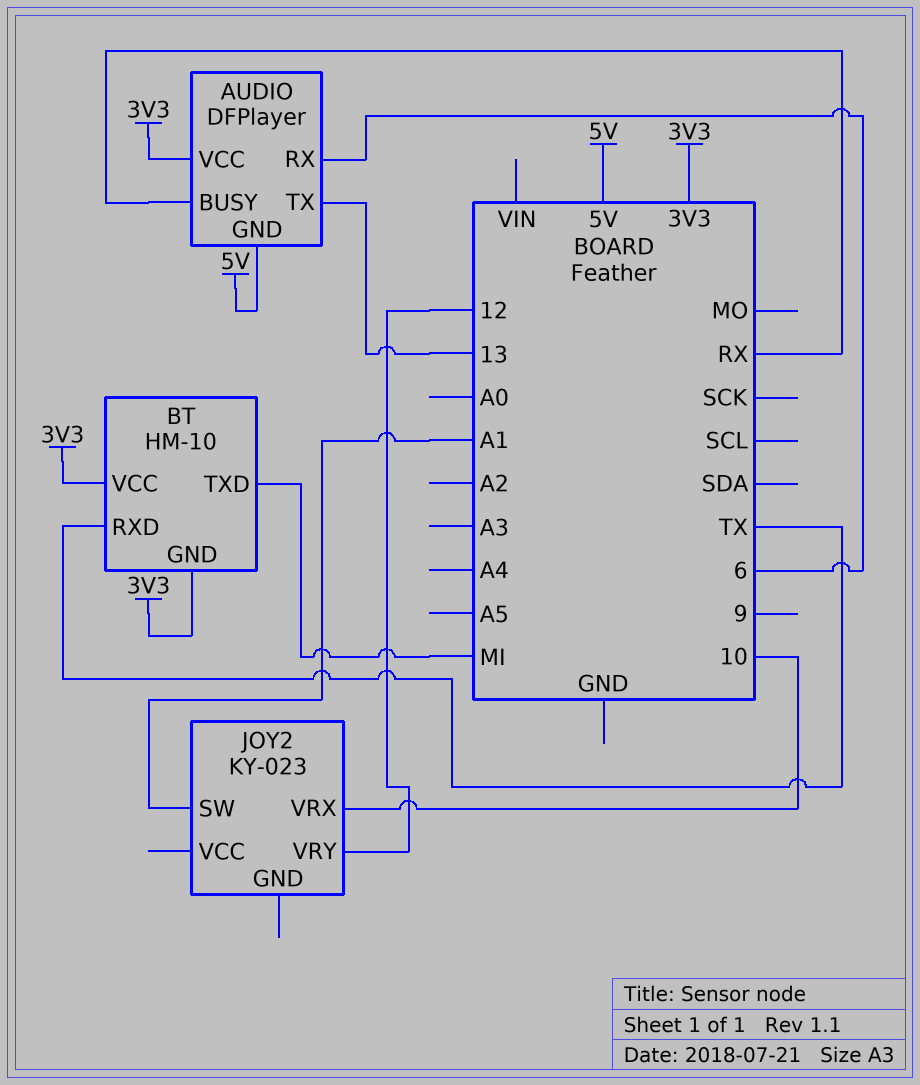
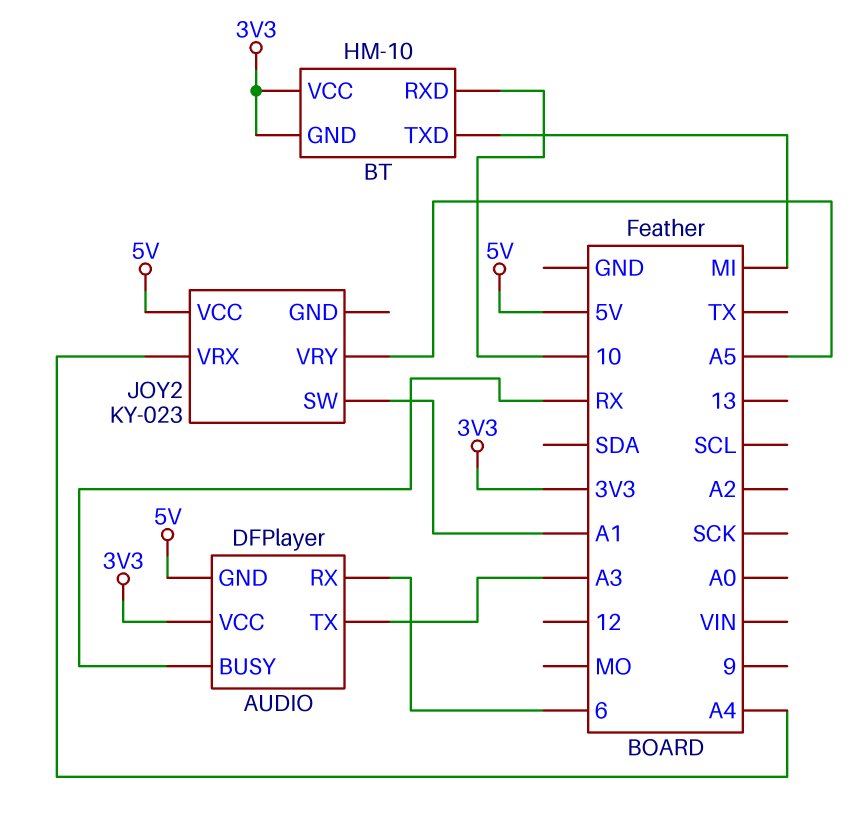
AUDIO pin TX: 13 -> A3
BT pin RXD: TX -> 10
JOY2 pin VCC: none -> 5V
JOY2 pin VRX: 10 -> A4
JOY2 pin VRY: 12 -> A5

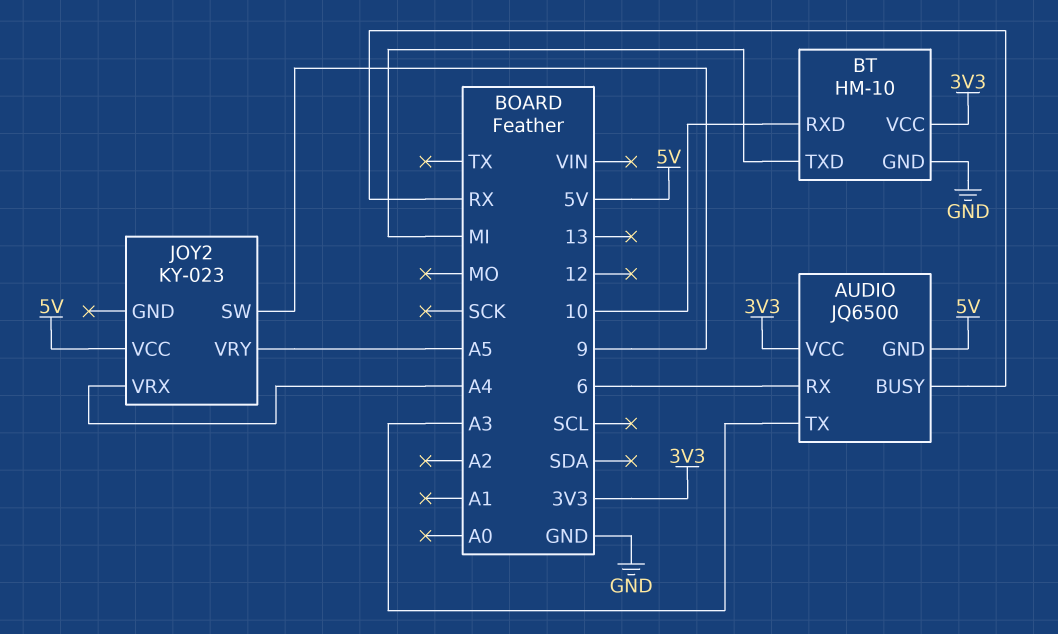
AUDIO: DFPlayer -> JQ6500
BT pin GND: 3V3 -> GND
JOY2 pin SW: A1 -> 9

